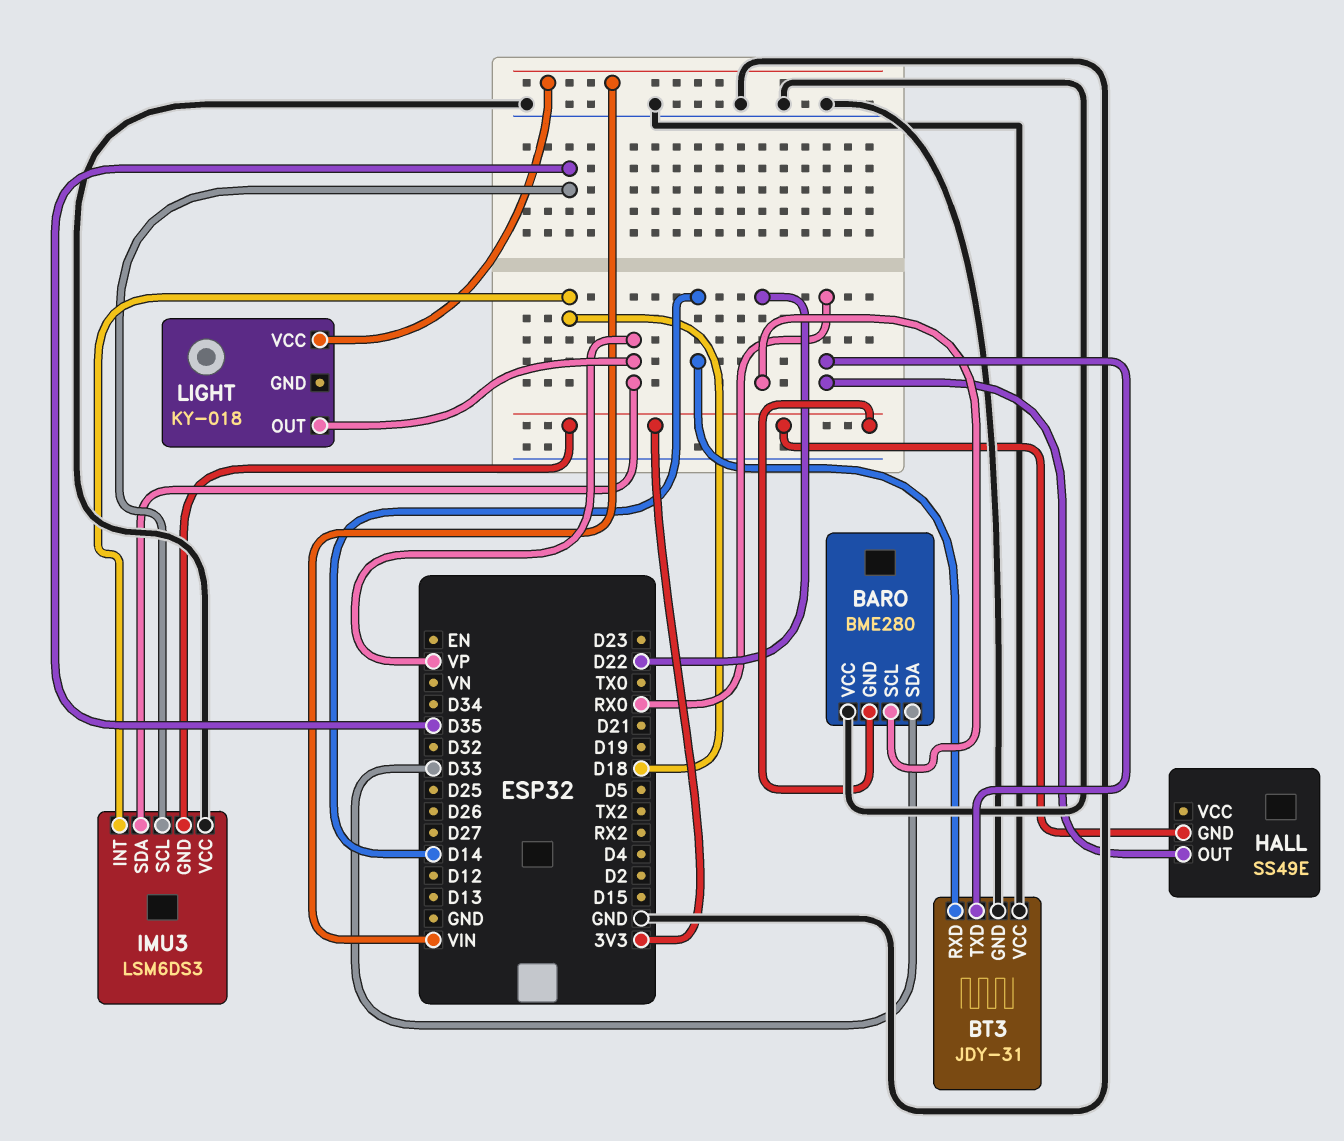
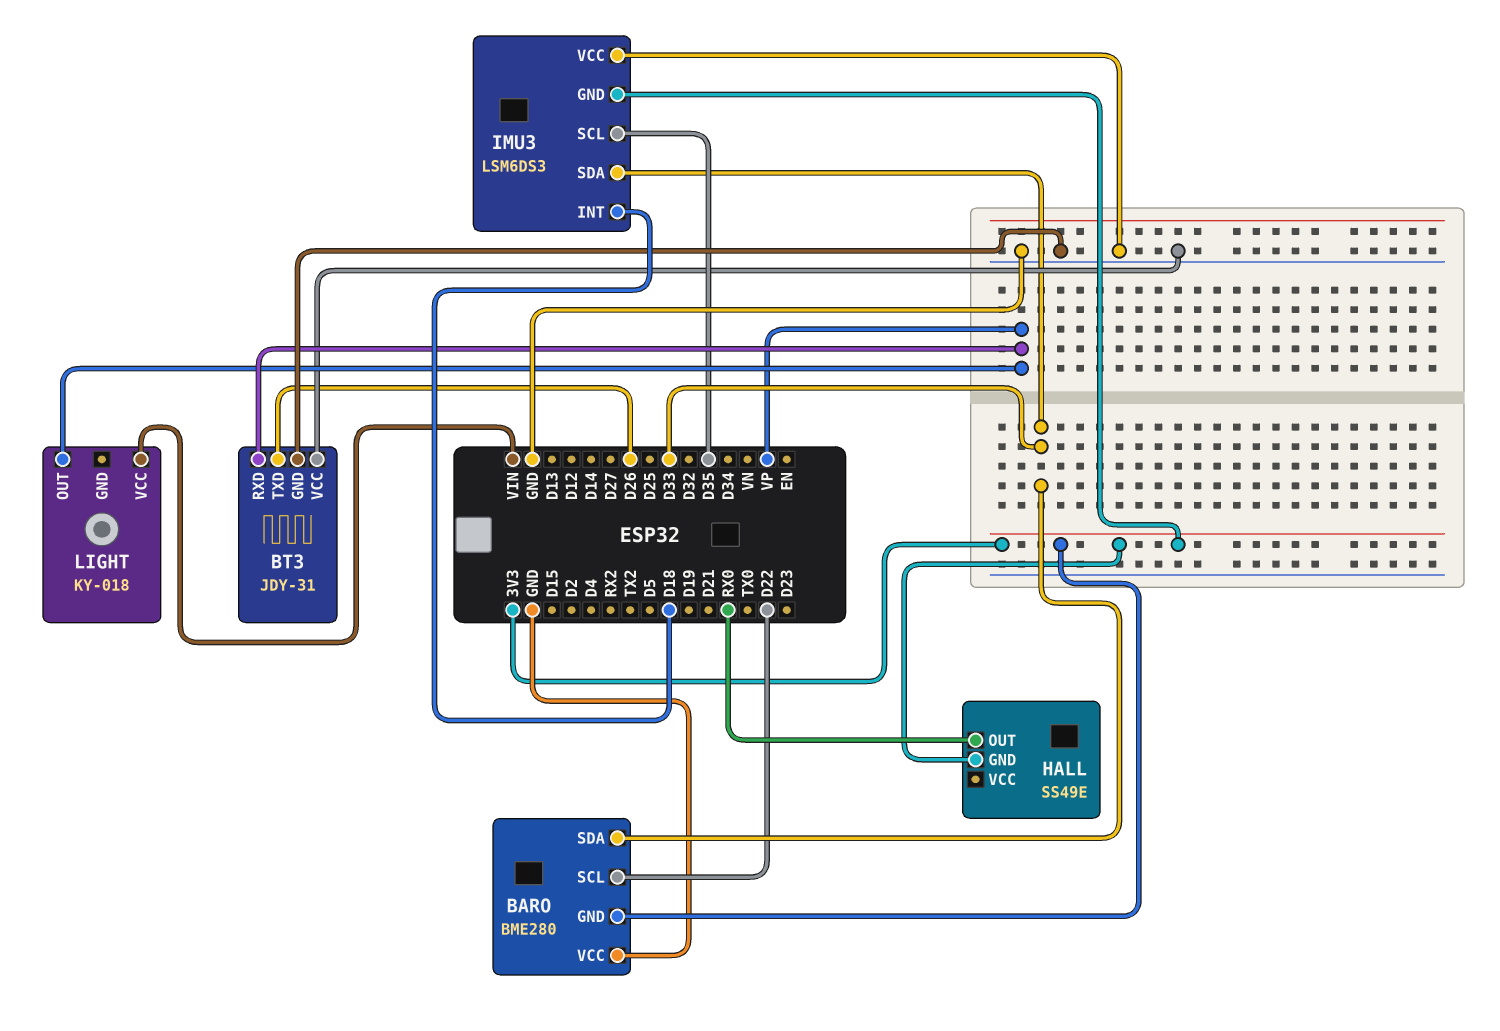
BT3 pin RXD: D14 -> VP
BT3 pin TXD: RX0 -> D26
IMU3 pin SDA: VP -> D33

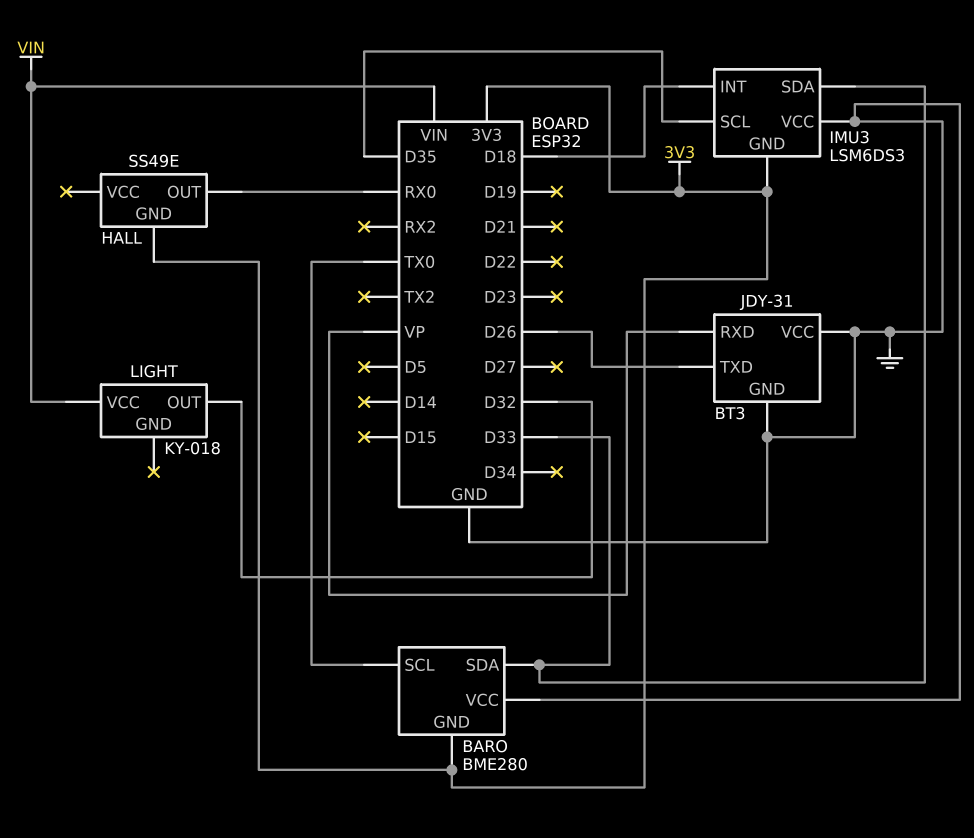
BARO pin SCL: D22 -> TX0
LIGHT pin OUT: VP -> D32

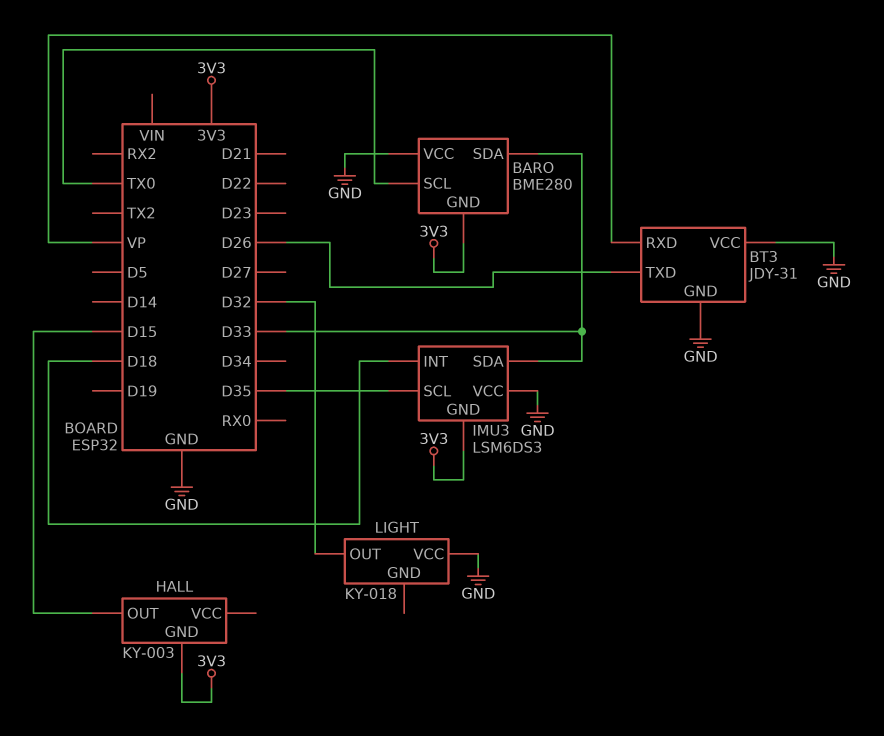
HALL: SS49E -> KY-003
HALL pin OUT: RX0 -> D15
LIGHT pin VCC: VIN -> GND

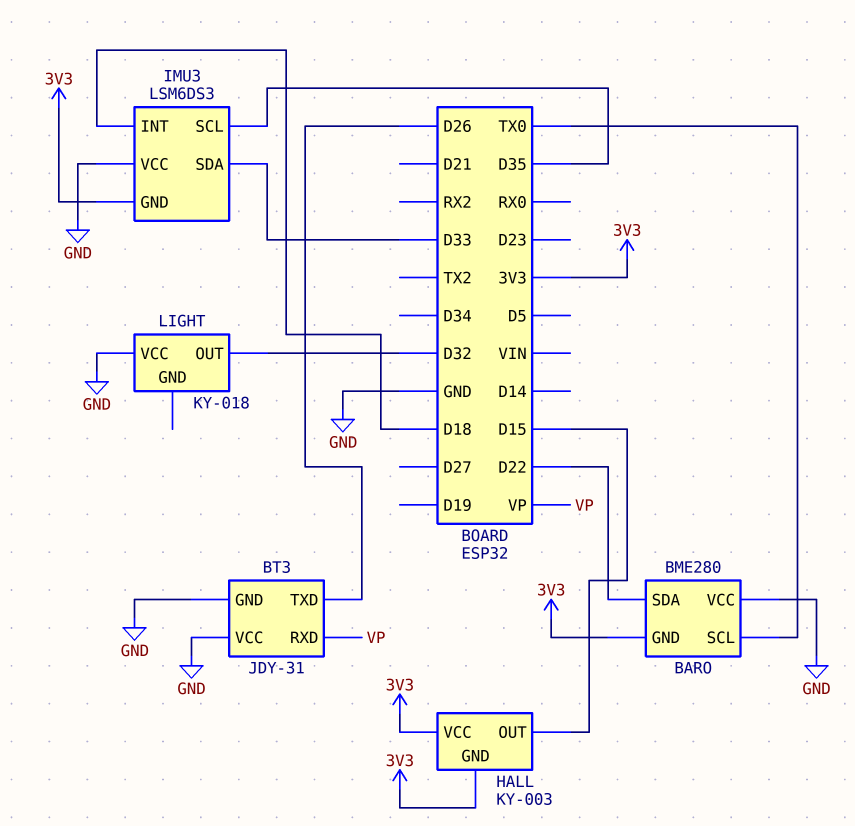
BARO pin SDA: D33 -> D22
HALL pin VCC: none -> 3V3

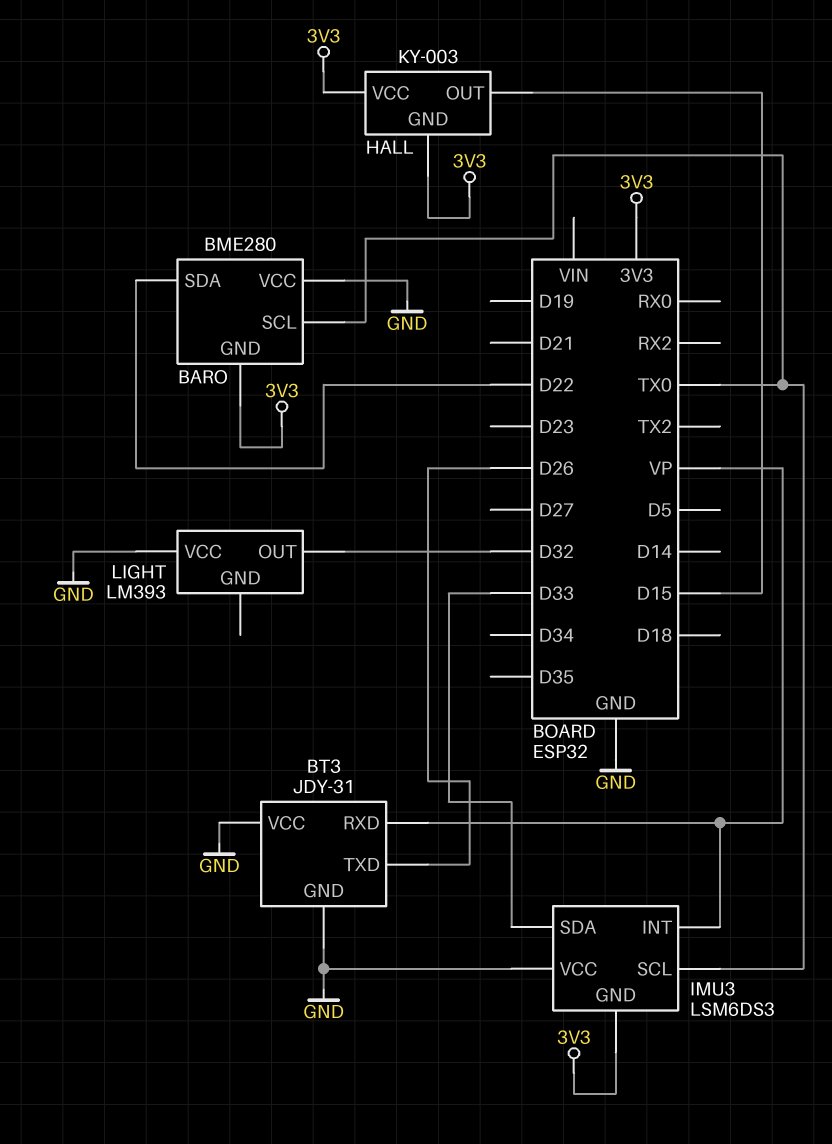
IMU3 pin INT: D18 -> VP
IMU3 pin SCL: D35 -> TX0
LIGHT: KY-018 -> LM393

